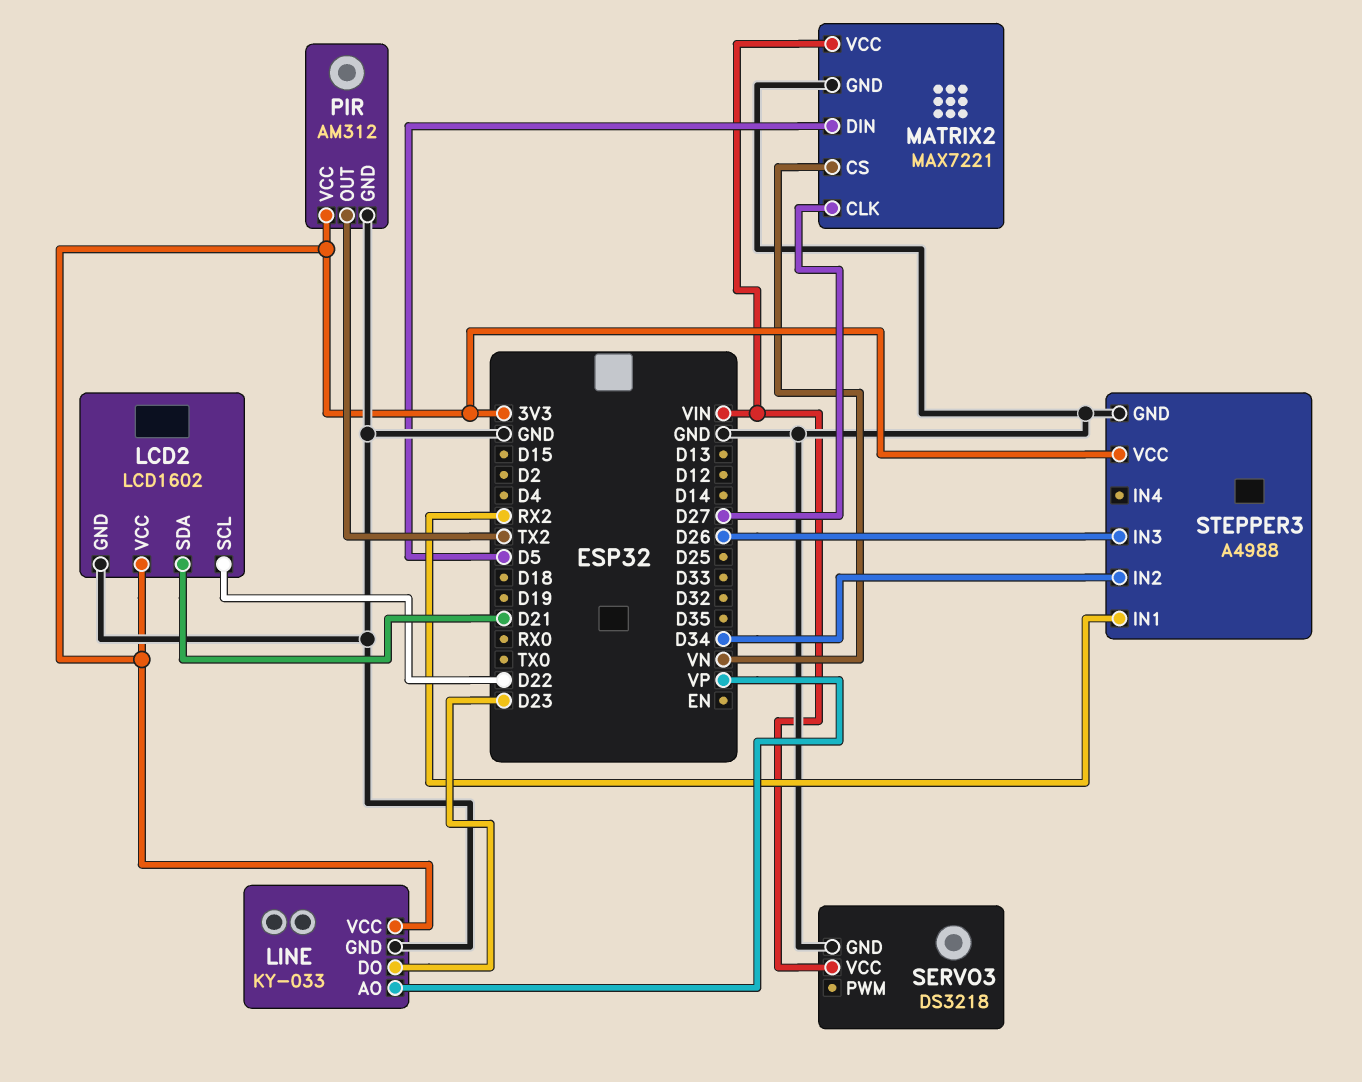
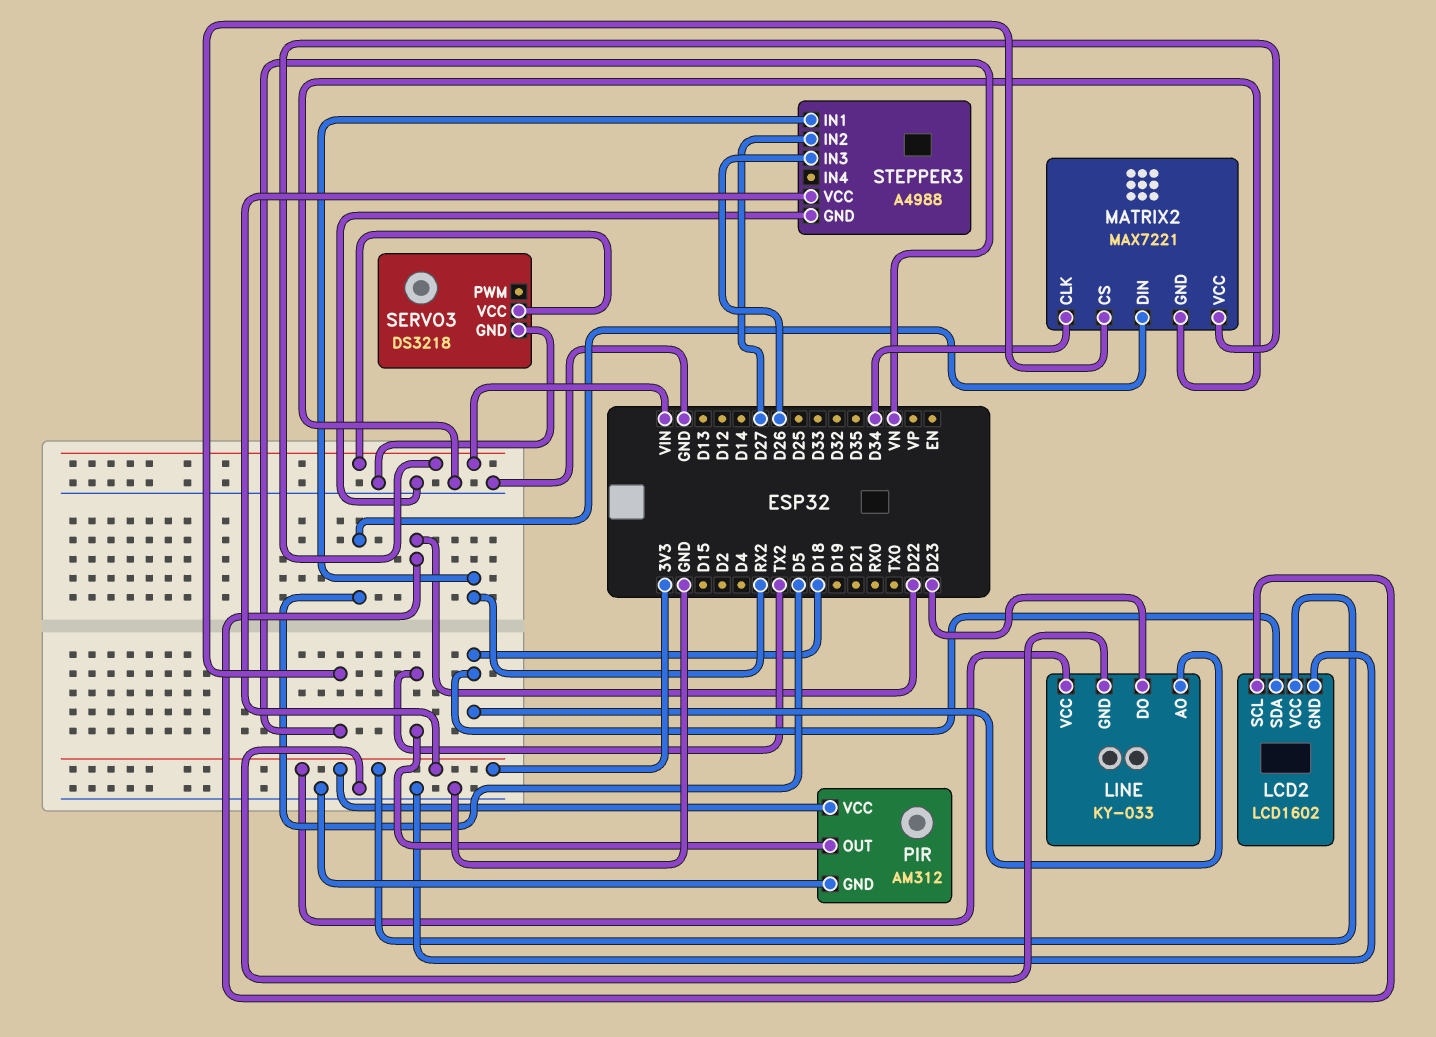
LCD2 pin SDA: D21 -> D18
LINE pin AO: VP -> D18
MATRIX2 pin CLK: D27 -> D34
STEPPER3 pin IN2: D34 -> D27

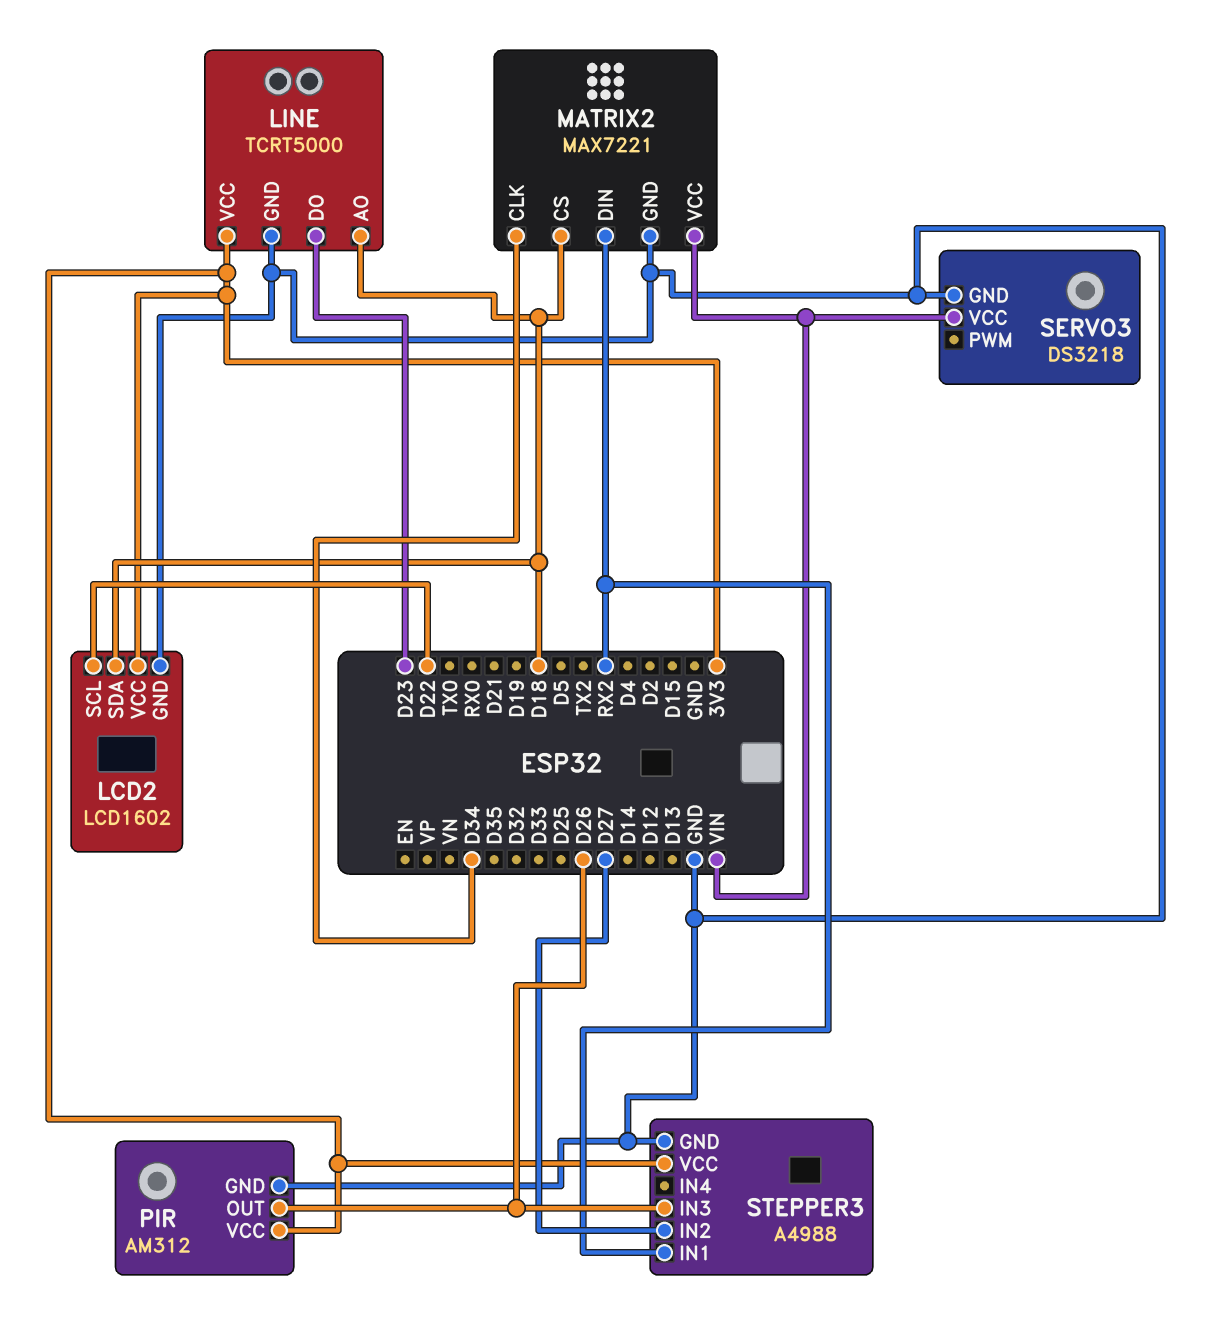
LINE: KY-033 -> TCRT5000
MATRIX2 pin CS: VN -> D18
MATRIX2 pin DIN: D5 -> RX2
PIR pin OUT: TX2 -> D26

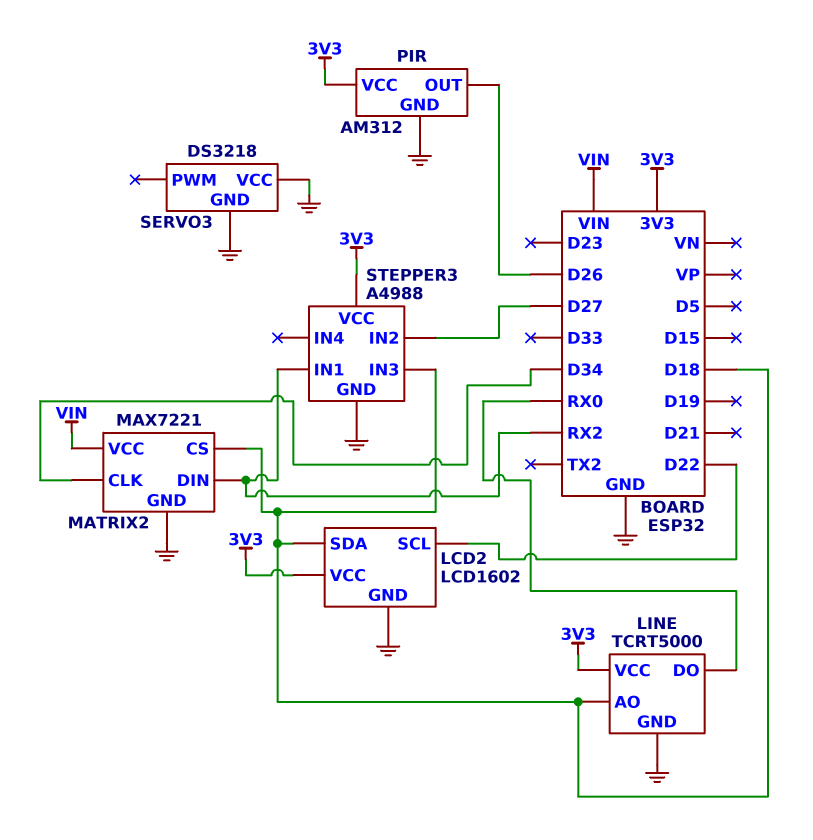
LINE pin DO: D23 -> RX0
SERVO3 pin VCC: VIN -> GND
STEPPER3 pin IN3: D26 -> D18

